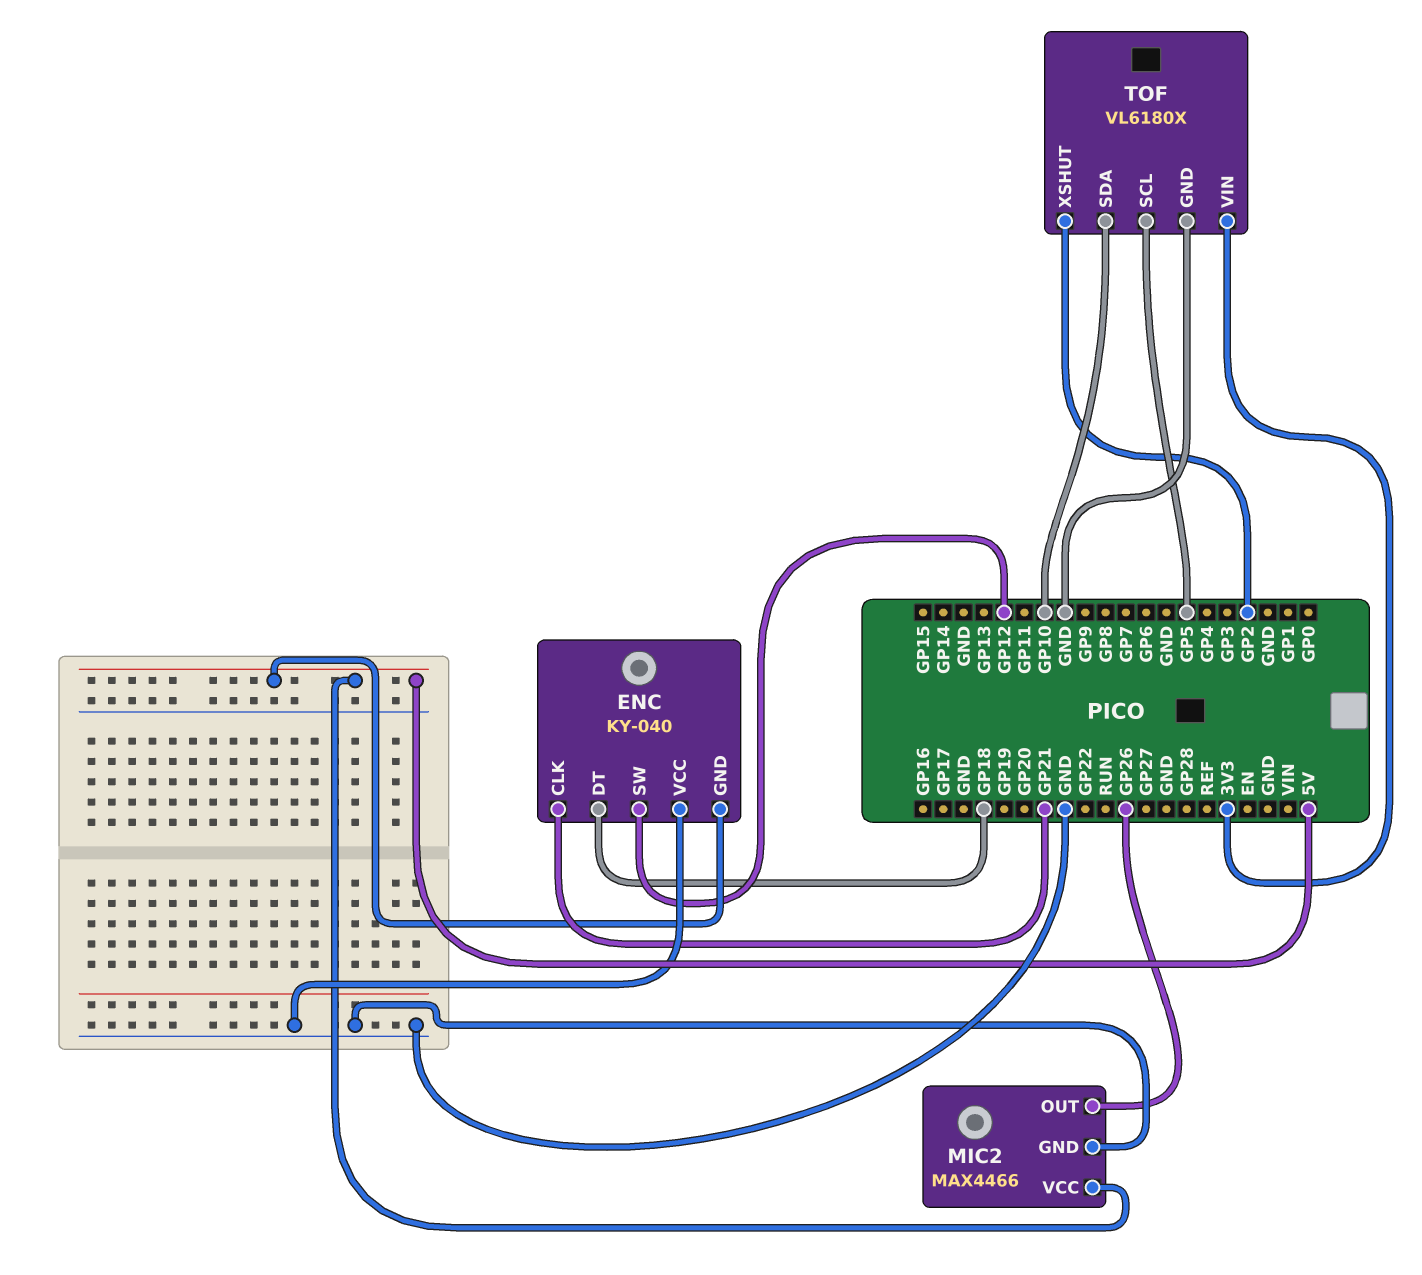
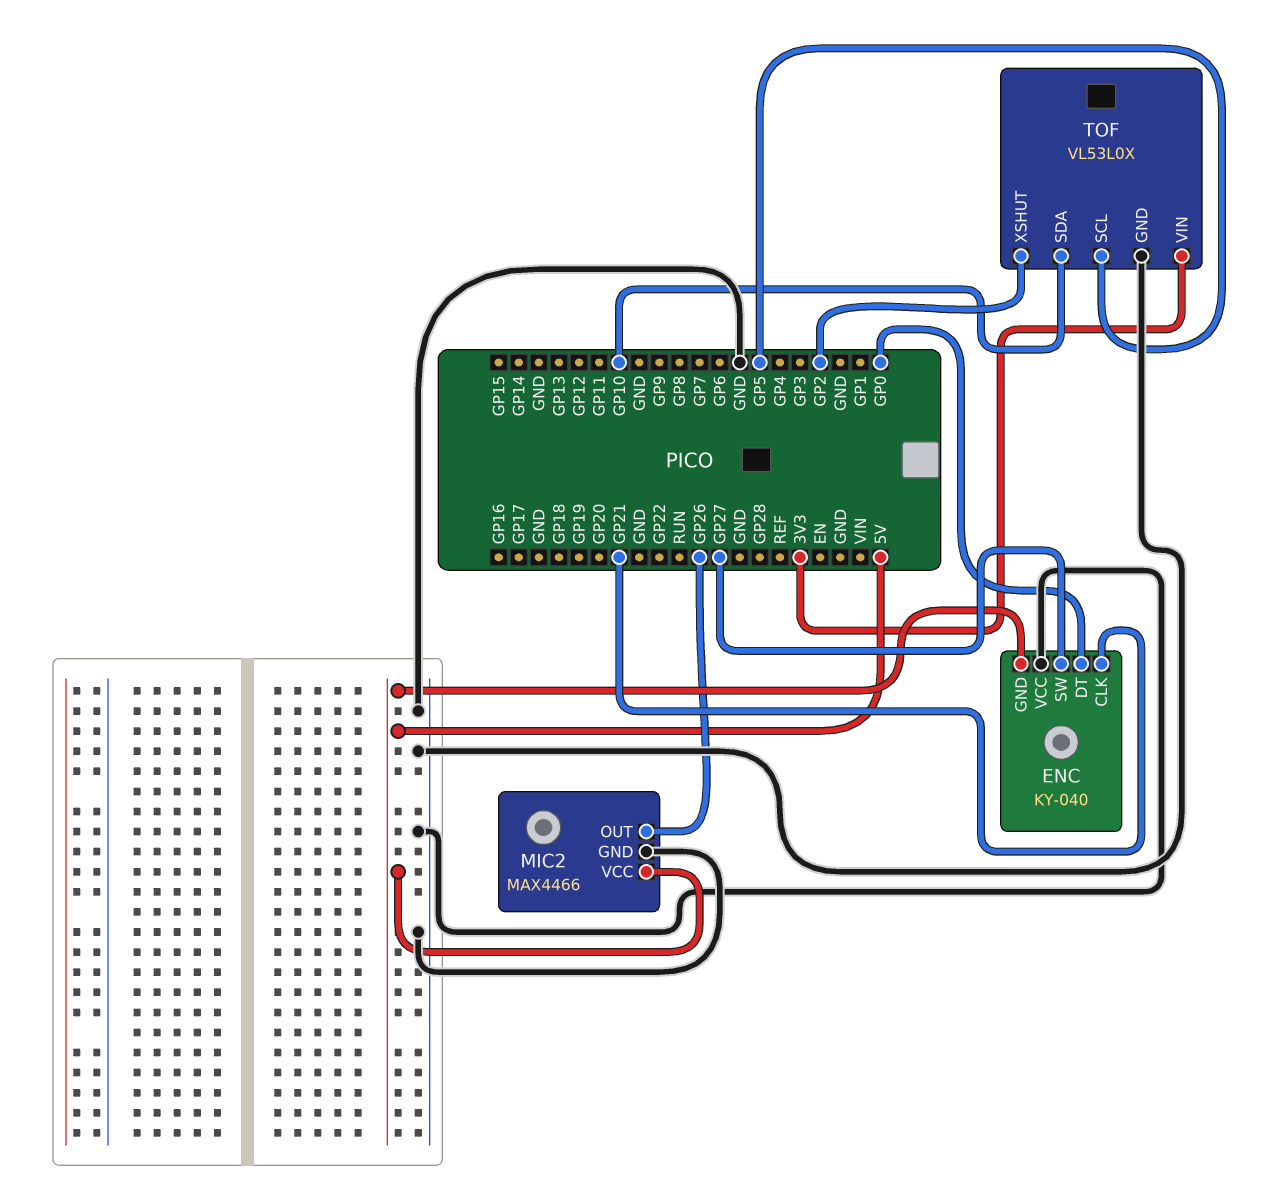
ENC pin DT: GP18 -> GP0
ENC pin SW: GP12 -> GP27
TOF: VL6180X -> VL53L0X

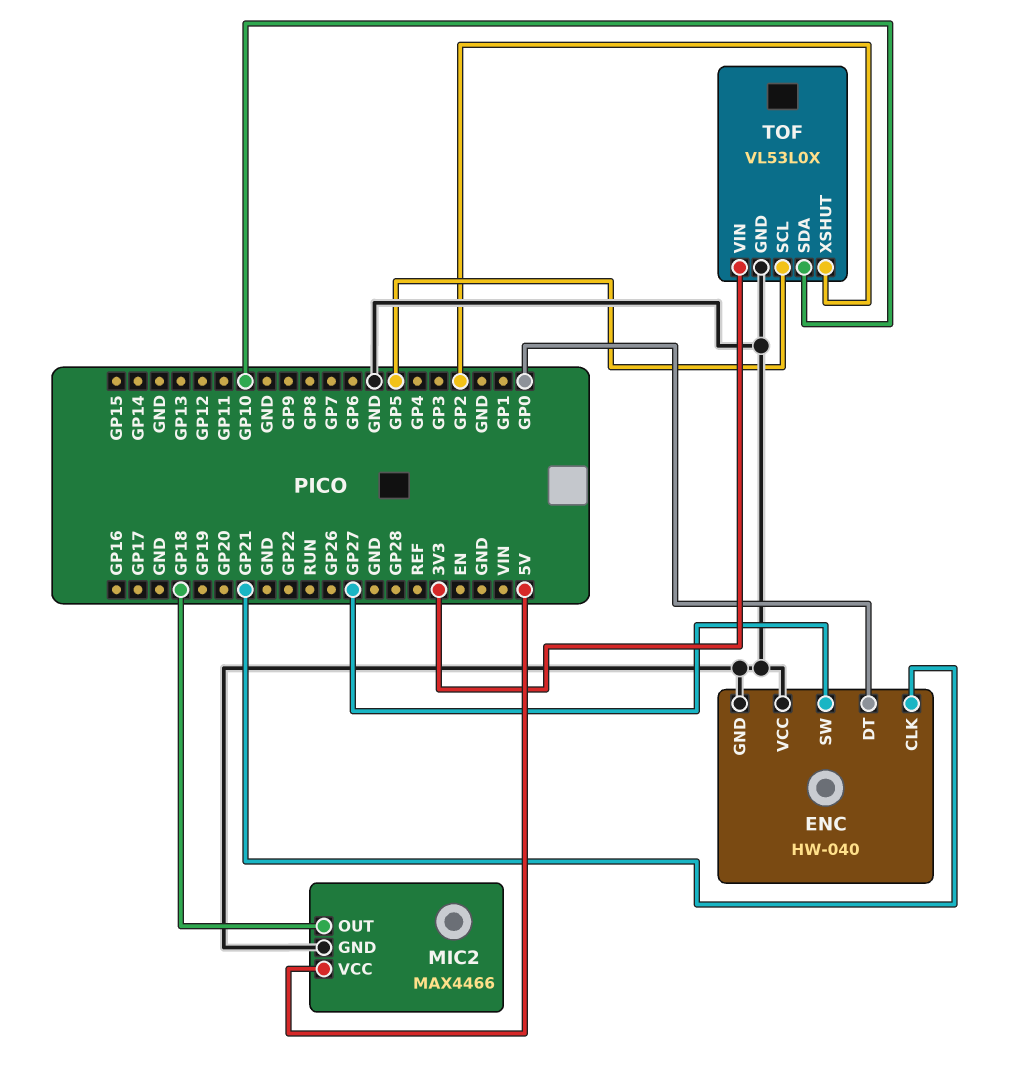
ENC: KY-040 -> HW-040
ENC pin GND: 5V -> GND
MIC2 pin OUT: GP26 -> GP18

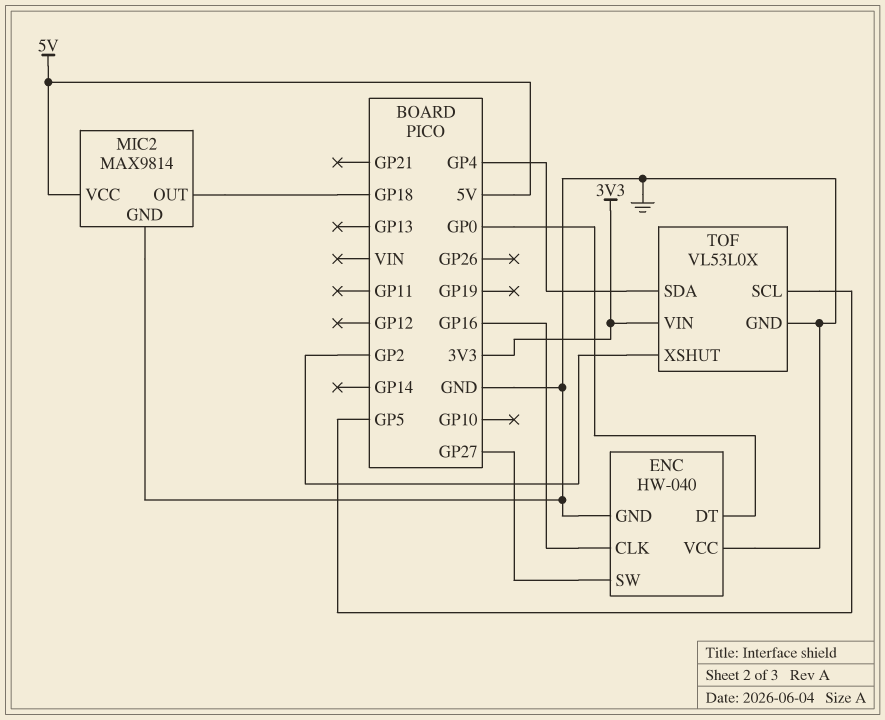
ENC pin CLK: GP21 -> GP16
MIC2: MAX4466 -> MAX9814
TOF pin SDA: GP10 -> GP4

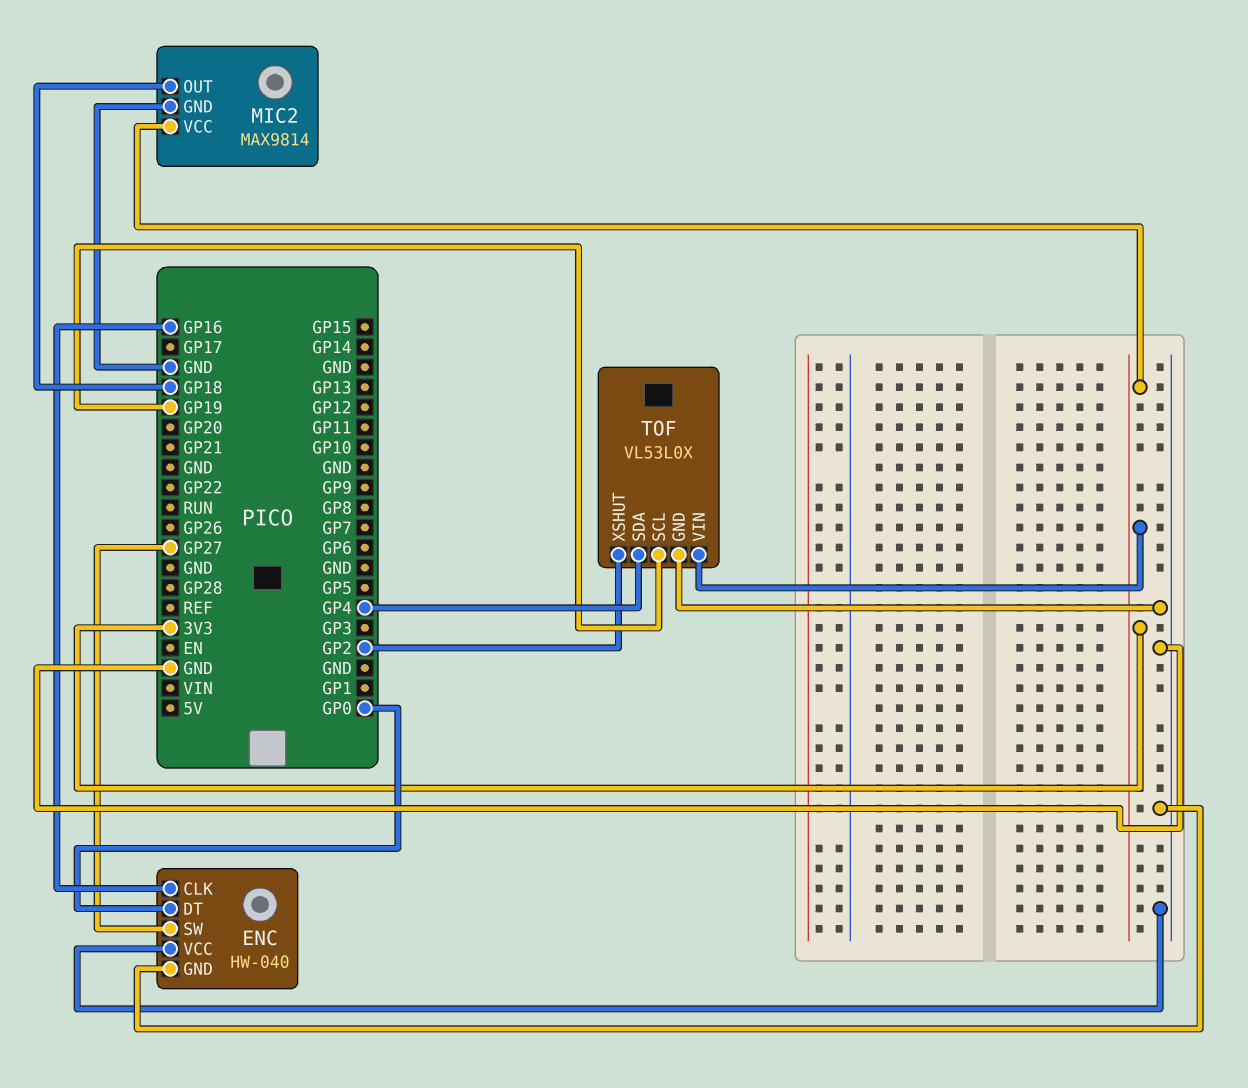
MIC2 pin VCC: 5V -> 3V3
TOF pin SCL: GP5 -> GP19

